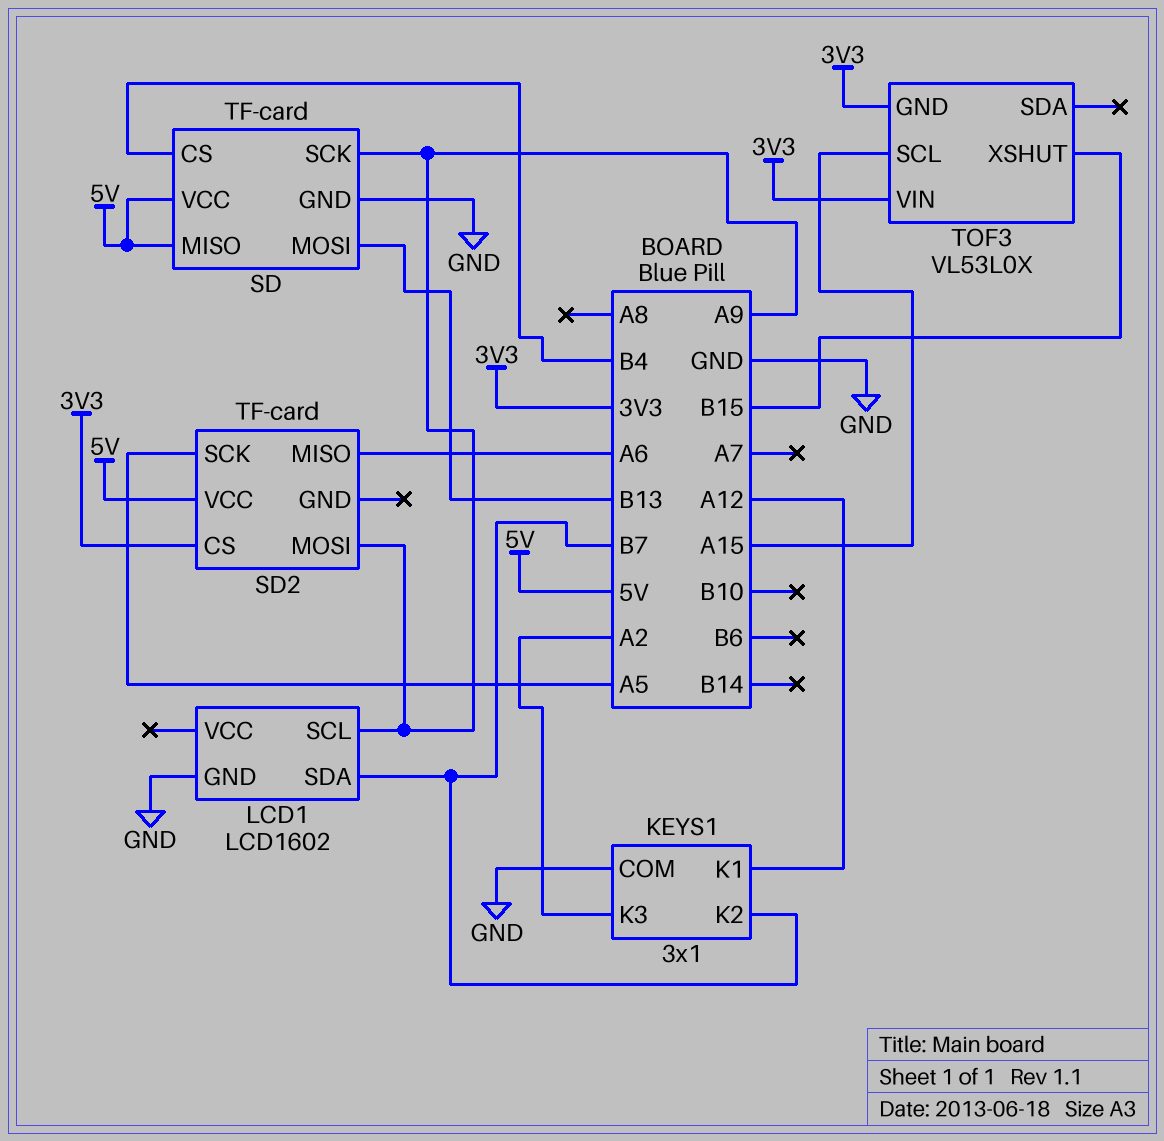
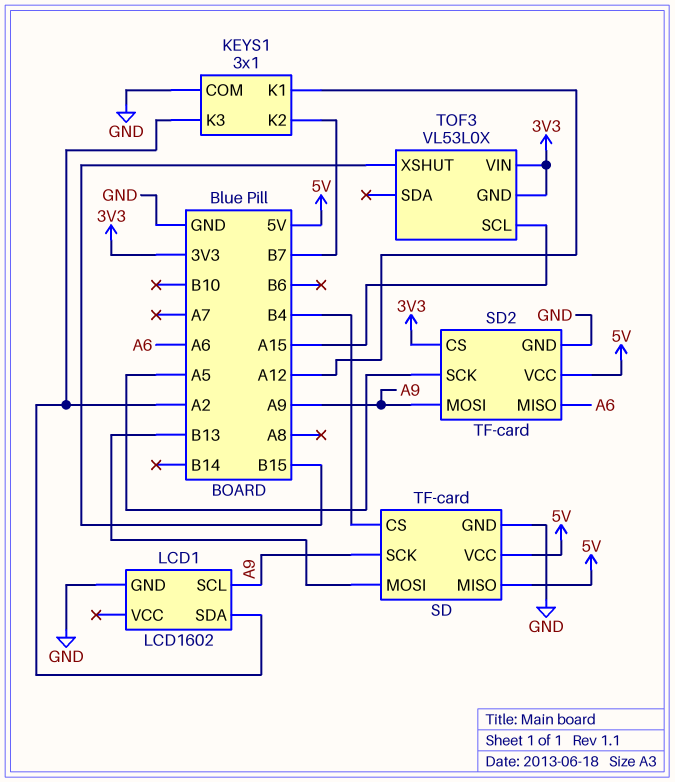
LCD1 pin SDA: B7 -> A2
SD2 pin GND: none -> GND

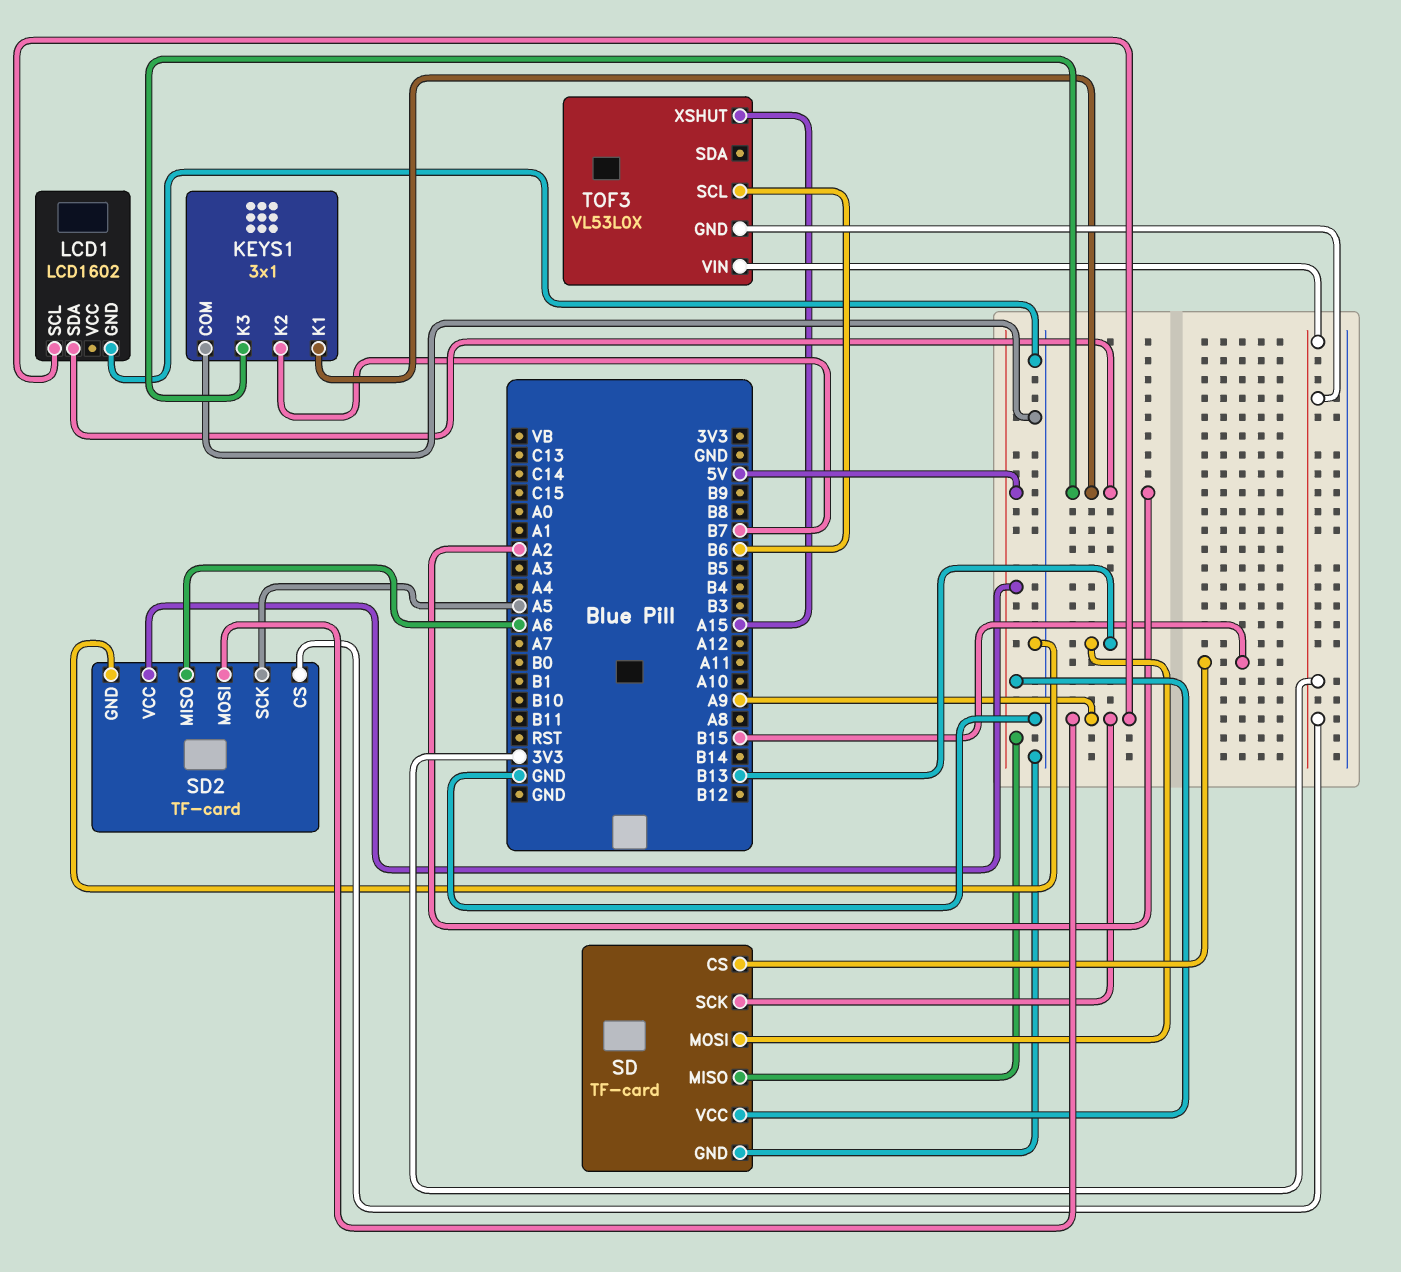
KEYS1 pin K1: A12 -> A2
SD pin CS: B4 -> B15
TOF3 pin SCL: A15 -> B6
TOF3 pin XSHUT: B15 -> A15

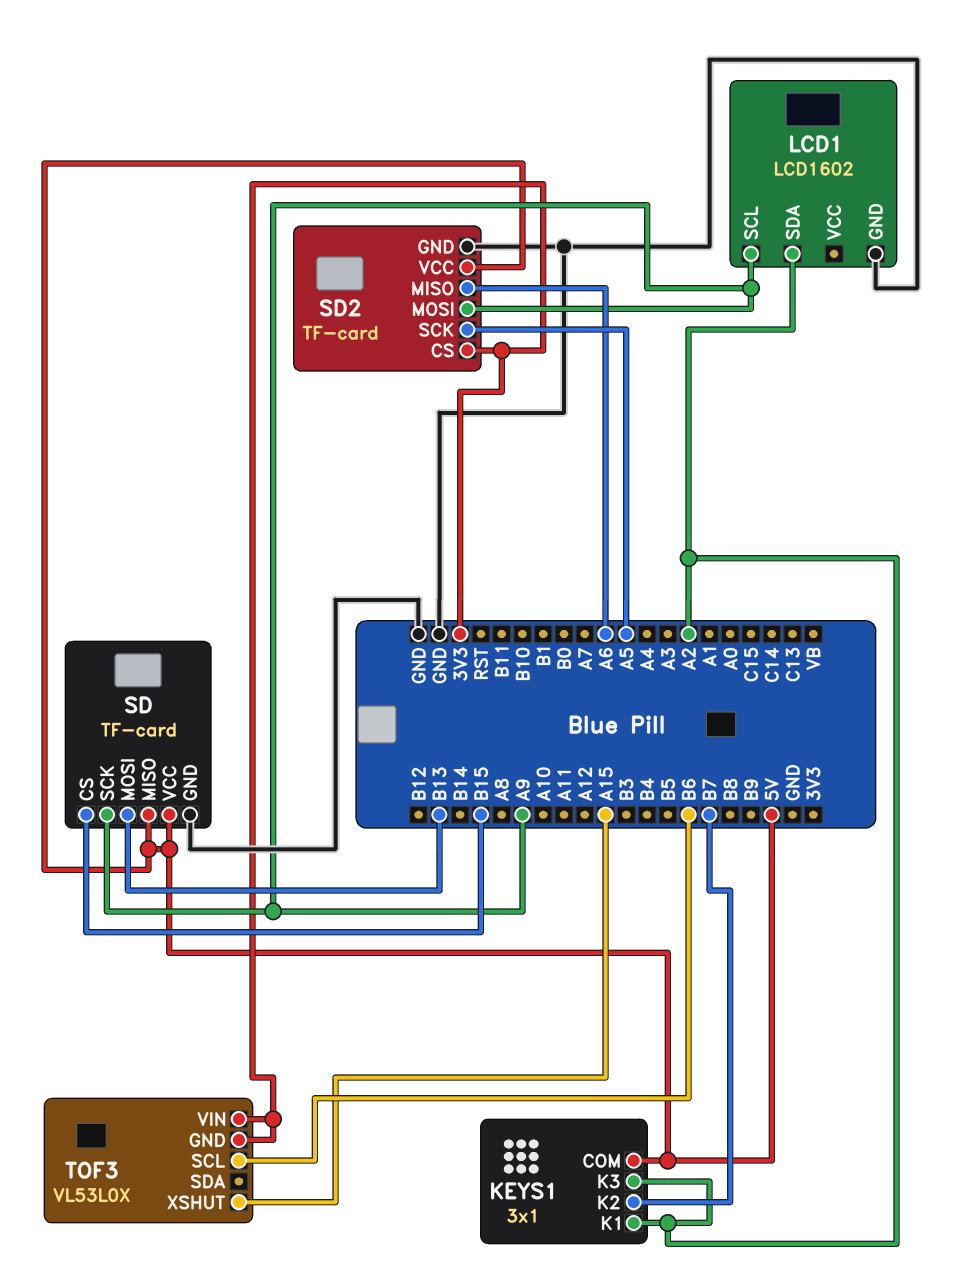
KEYS1 pin COM: GND -> 5V

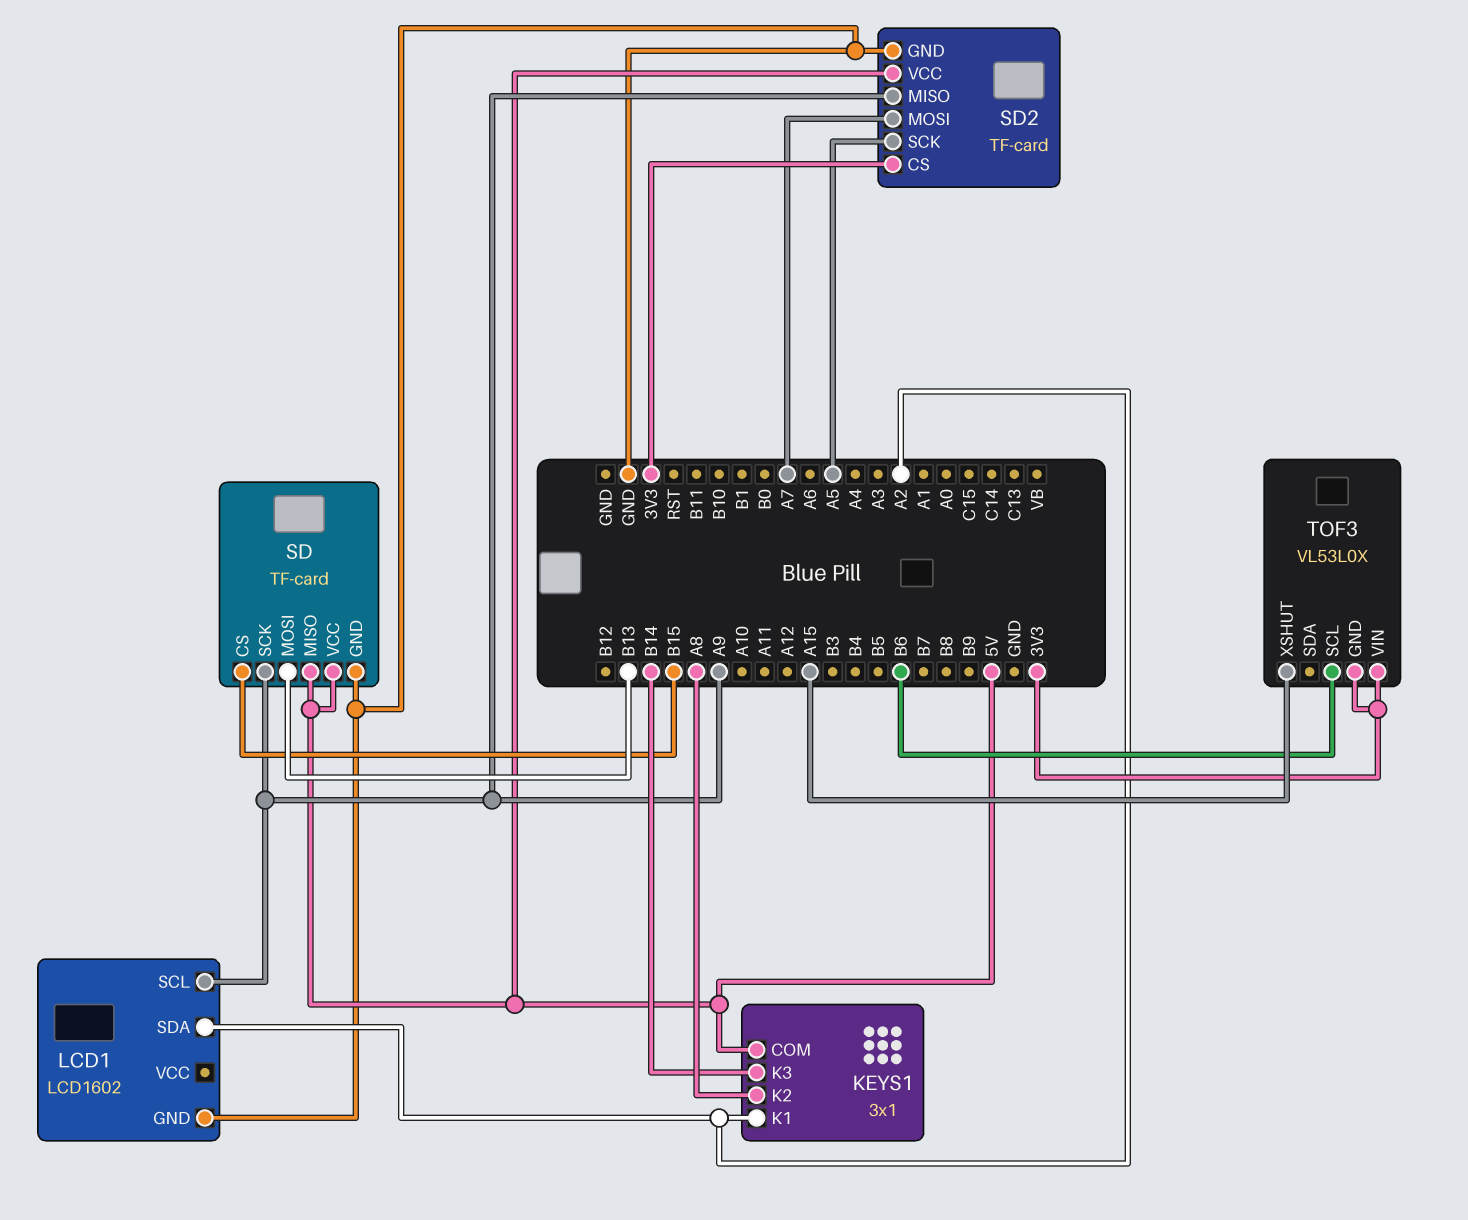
KEYS1 pin K2: B7 -> A8
KEYS1 pin K3: A2 -> B14
SD2 pin MISO: A6 -> A9
SD2 pin MOSI: A9 -> A7

